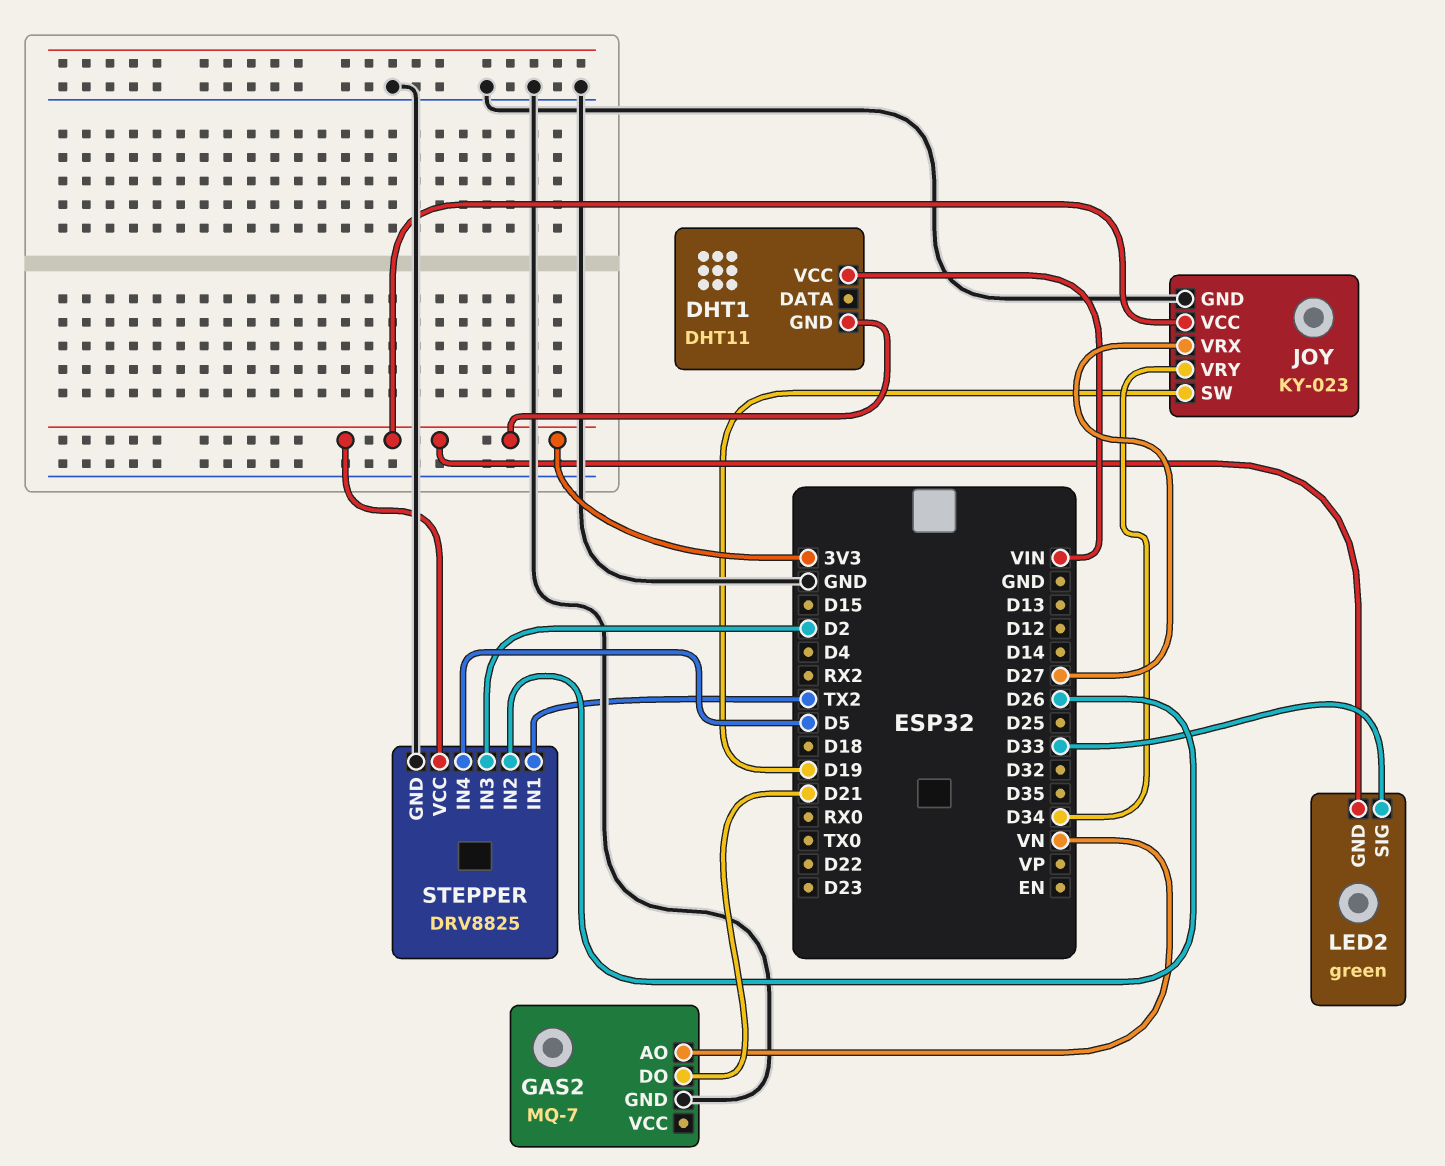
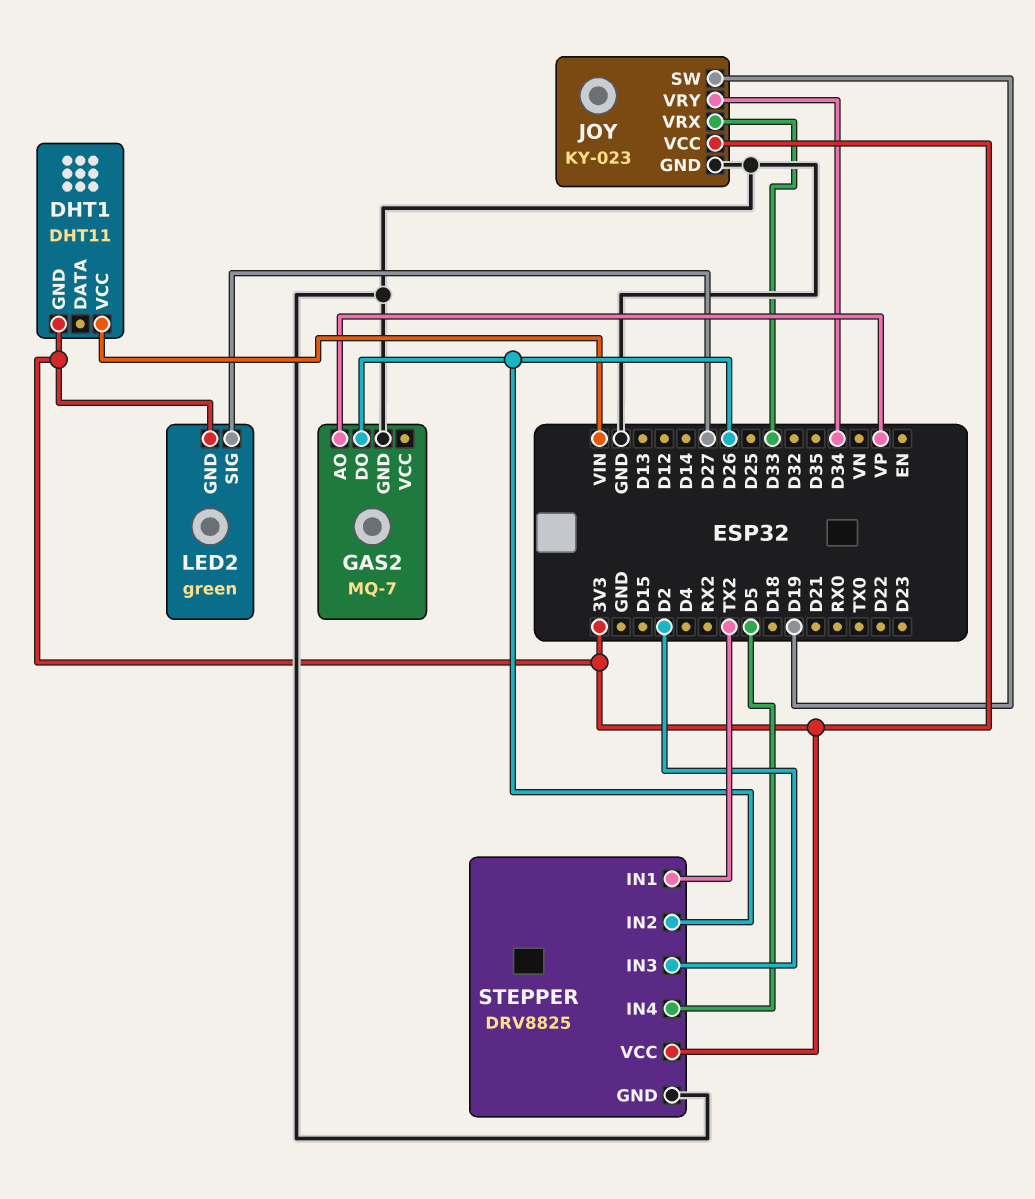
GAS2 pin AO: VN -> VP
GAS2 pin DO: D21 -> D26
JOY pin VRX: D27 -> D33
LED2 pin SIG: D33 -> D27

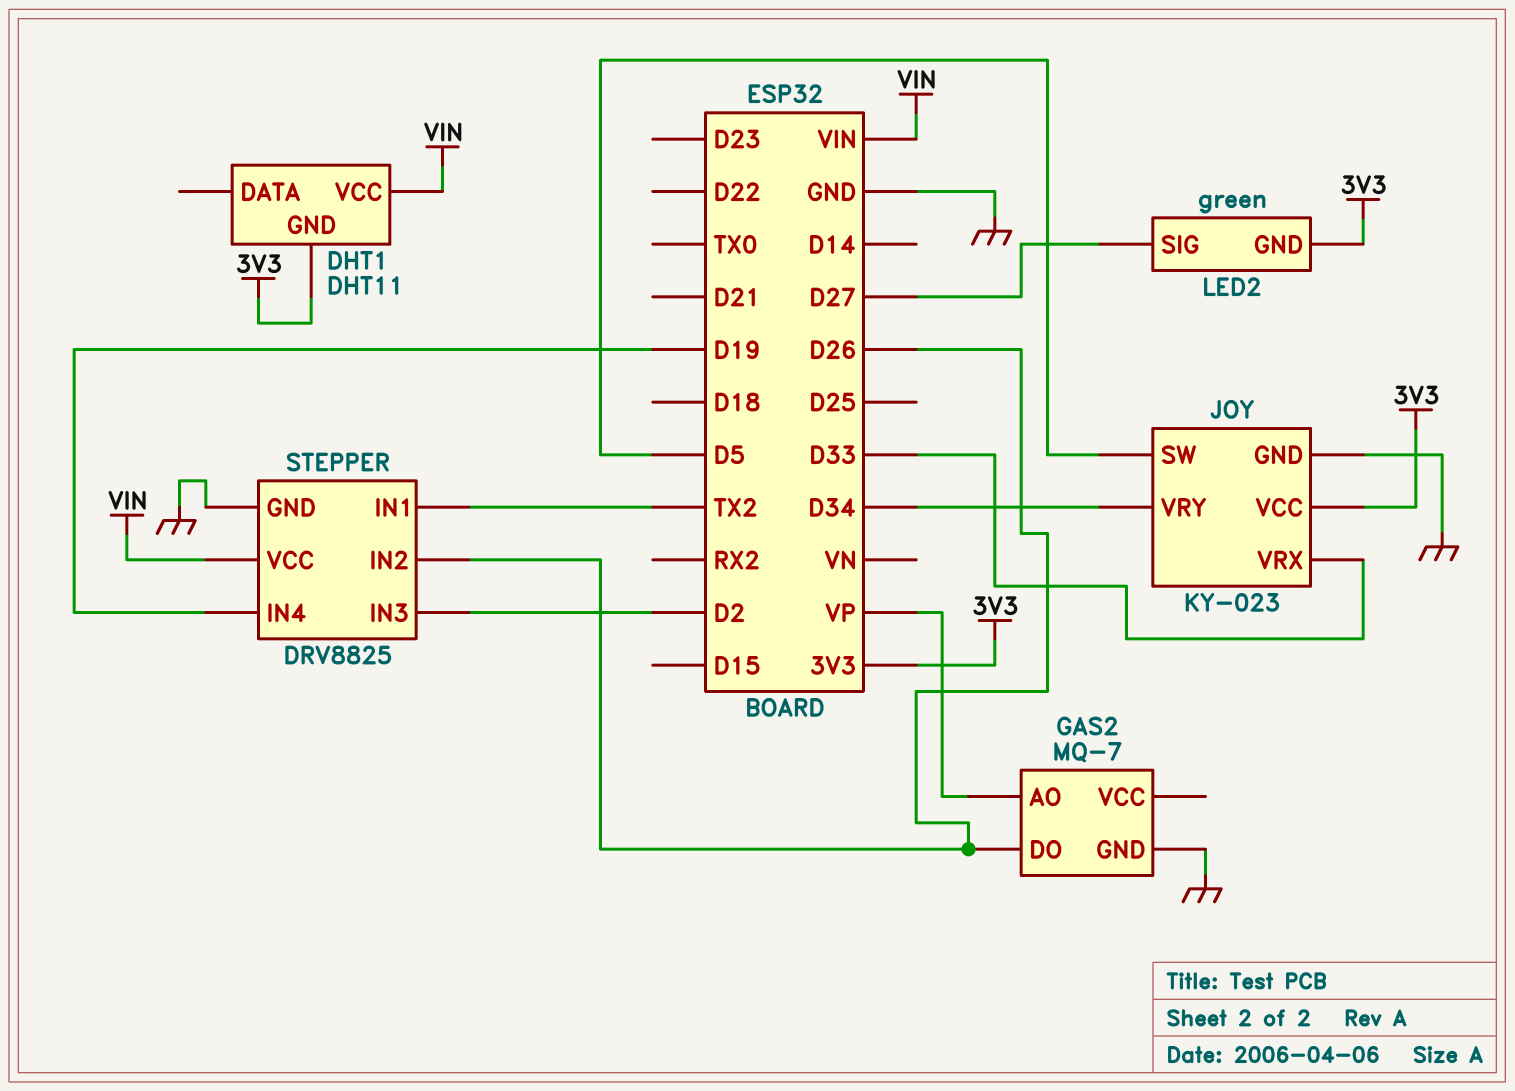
JOY pin SW: D19 -> D5
STEPPER pin IN4: D5 -> D19
STEPPER pin VCC: 3V3 -> VIN

